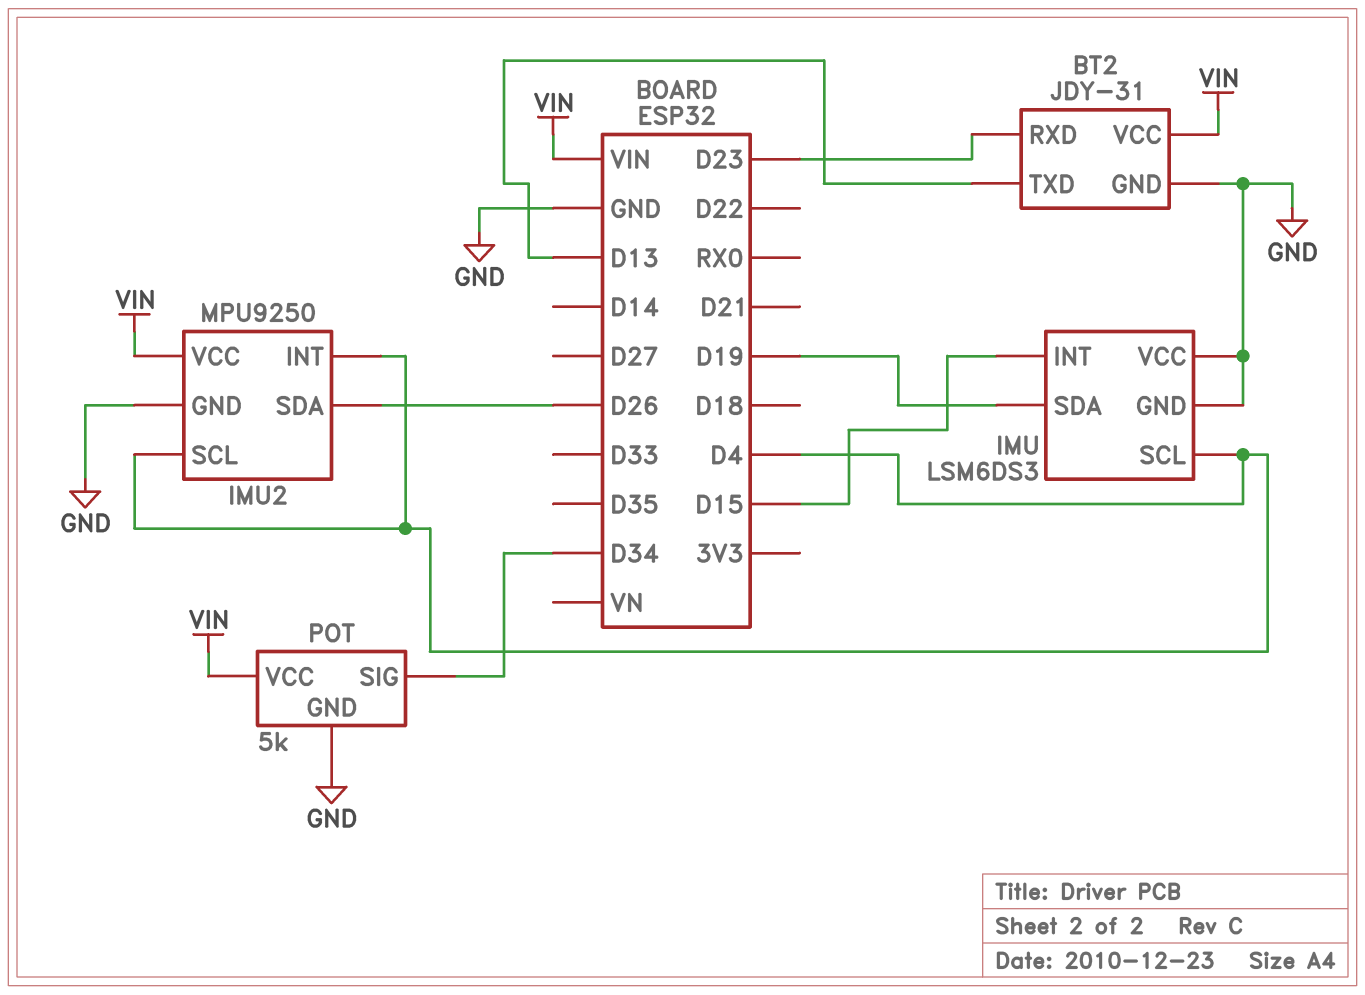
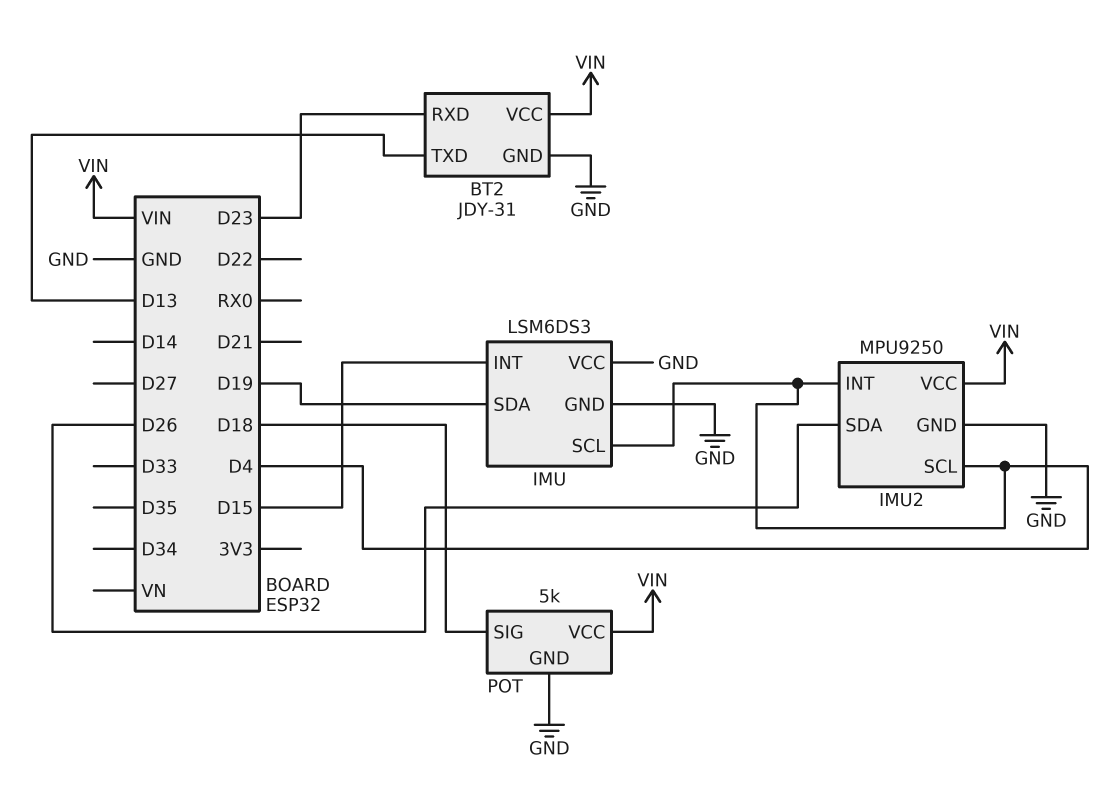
POT pin SIG: D34 -> D18

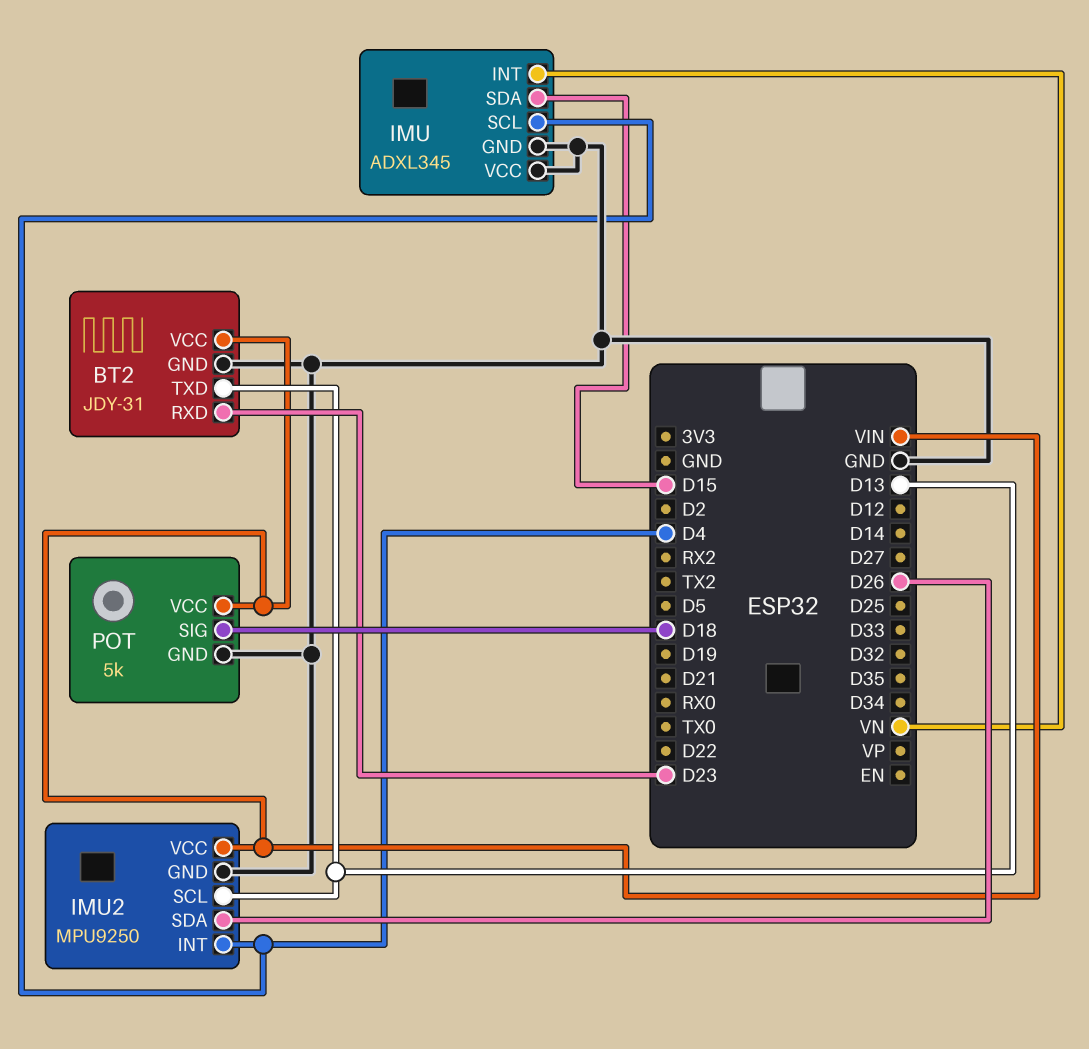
IMU: LSM6DS3 -> ADXL345
IMU pin INT: D15 -> VN
IMU pin SDA: D19 -> D15
IMU2 pin SCL: D4 -> D13

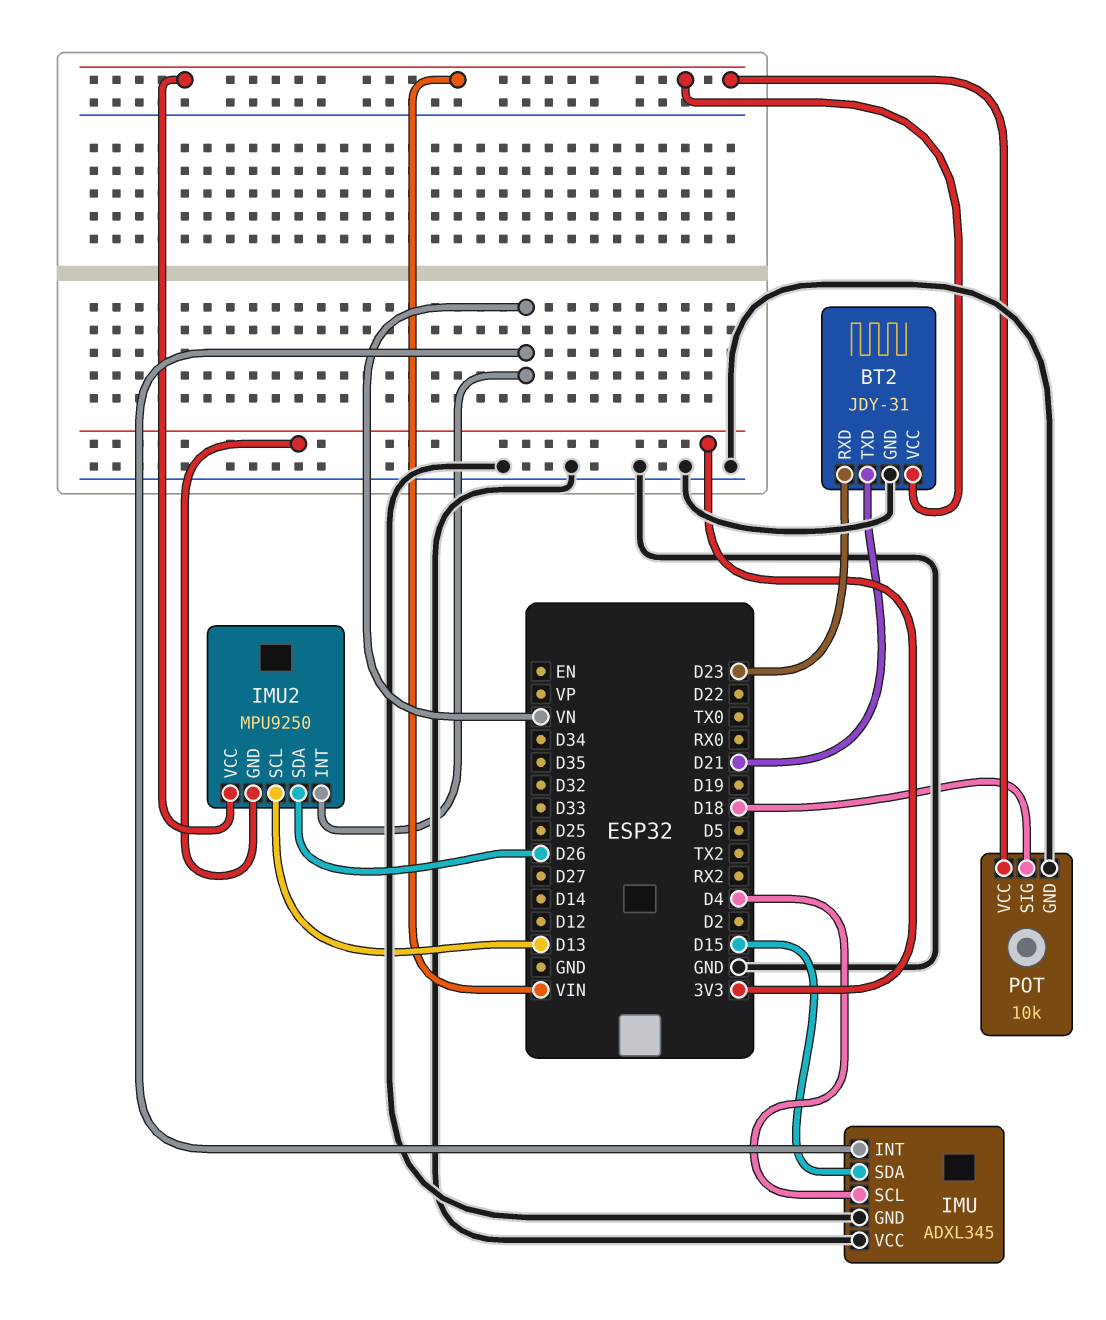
BT2 pin TXD: D13 -> D21
IMU2 pin GND: GND -> 3V3
IMU2 pin INT: D4 -> VN
POT: 5k -> 10k

